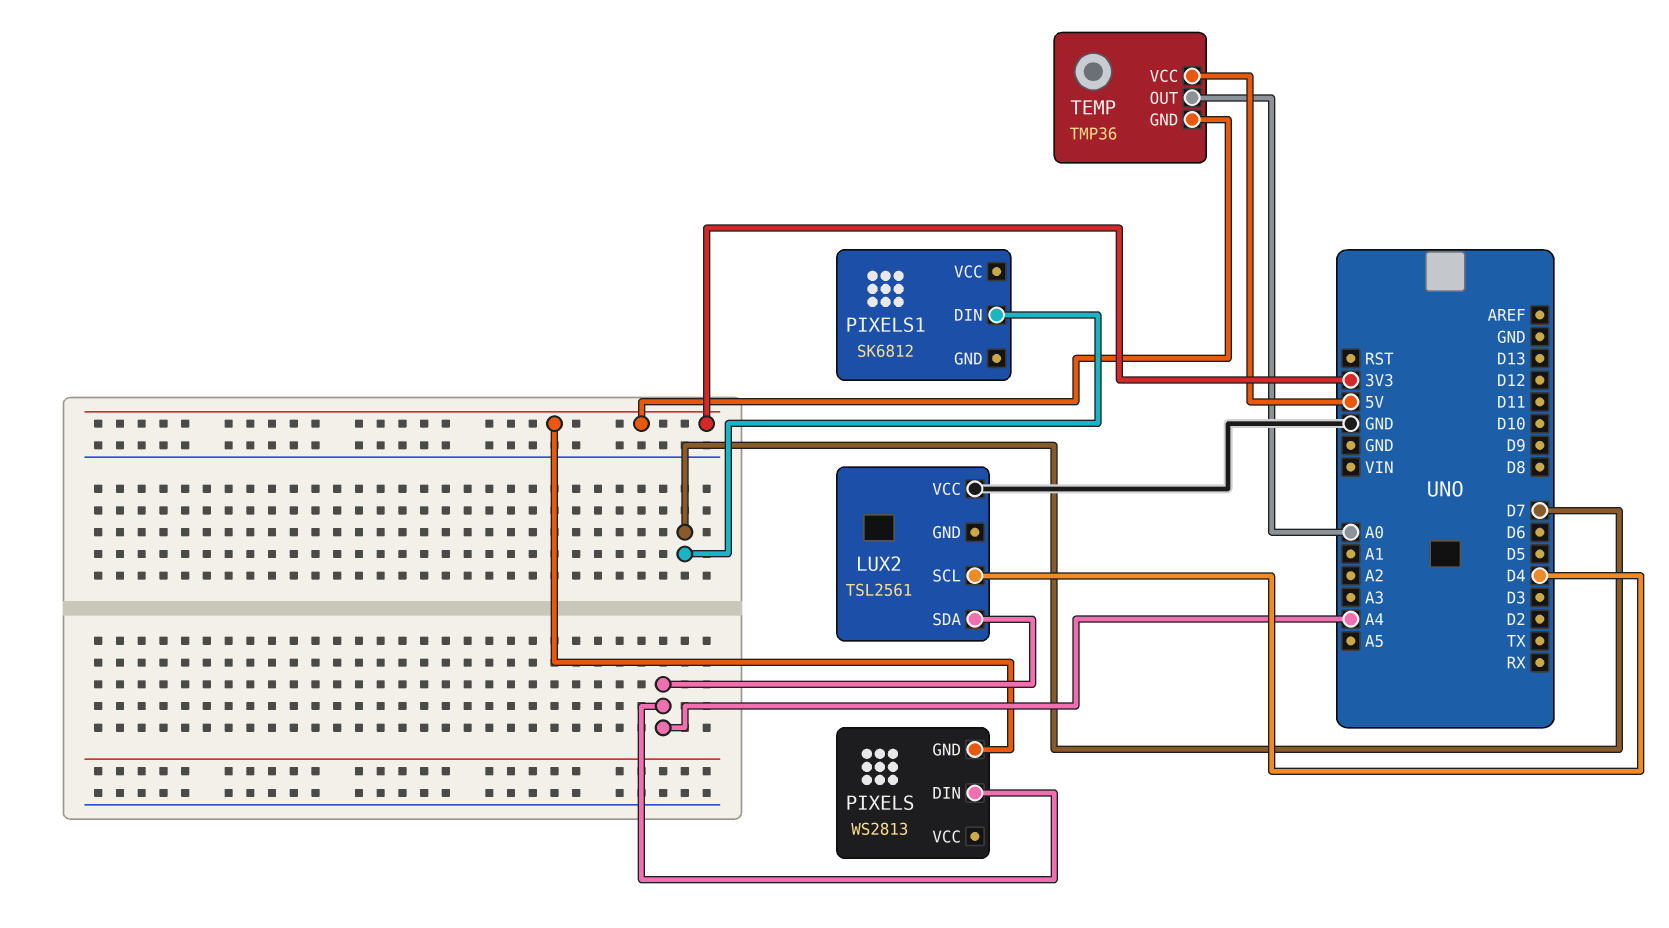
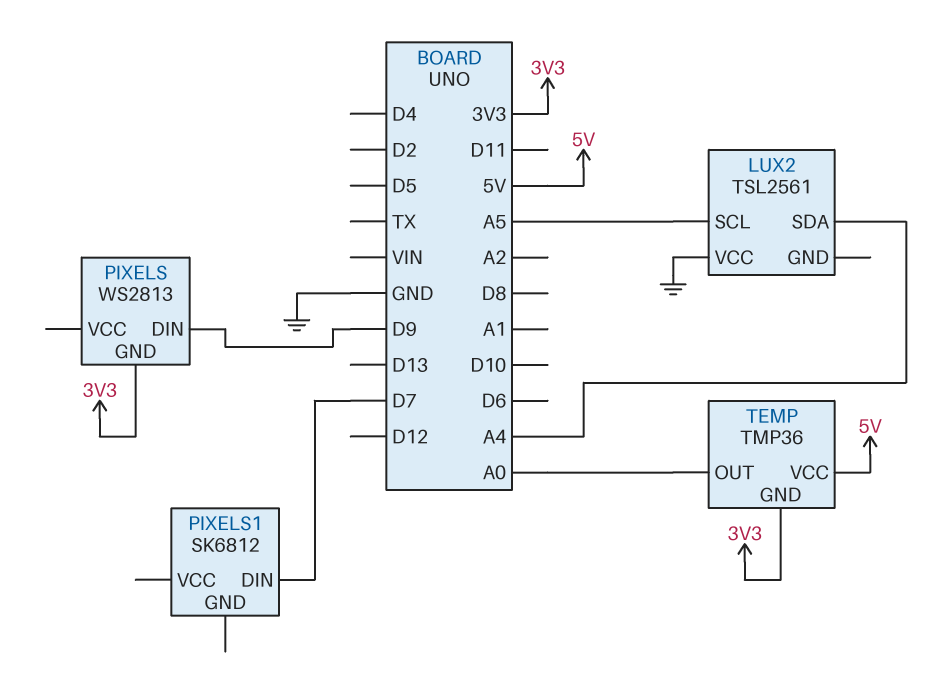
LUX2 pin SCL: D4 -> A5
PIXELS pin DIN: A4 -> D9

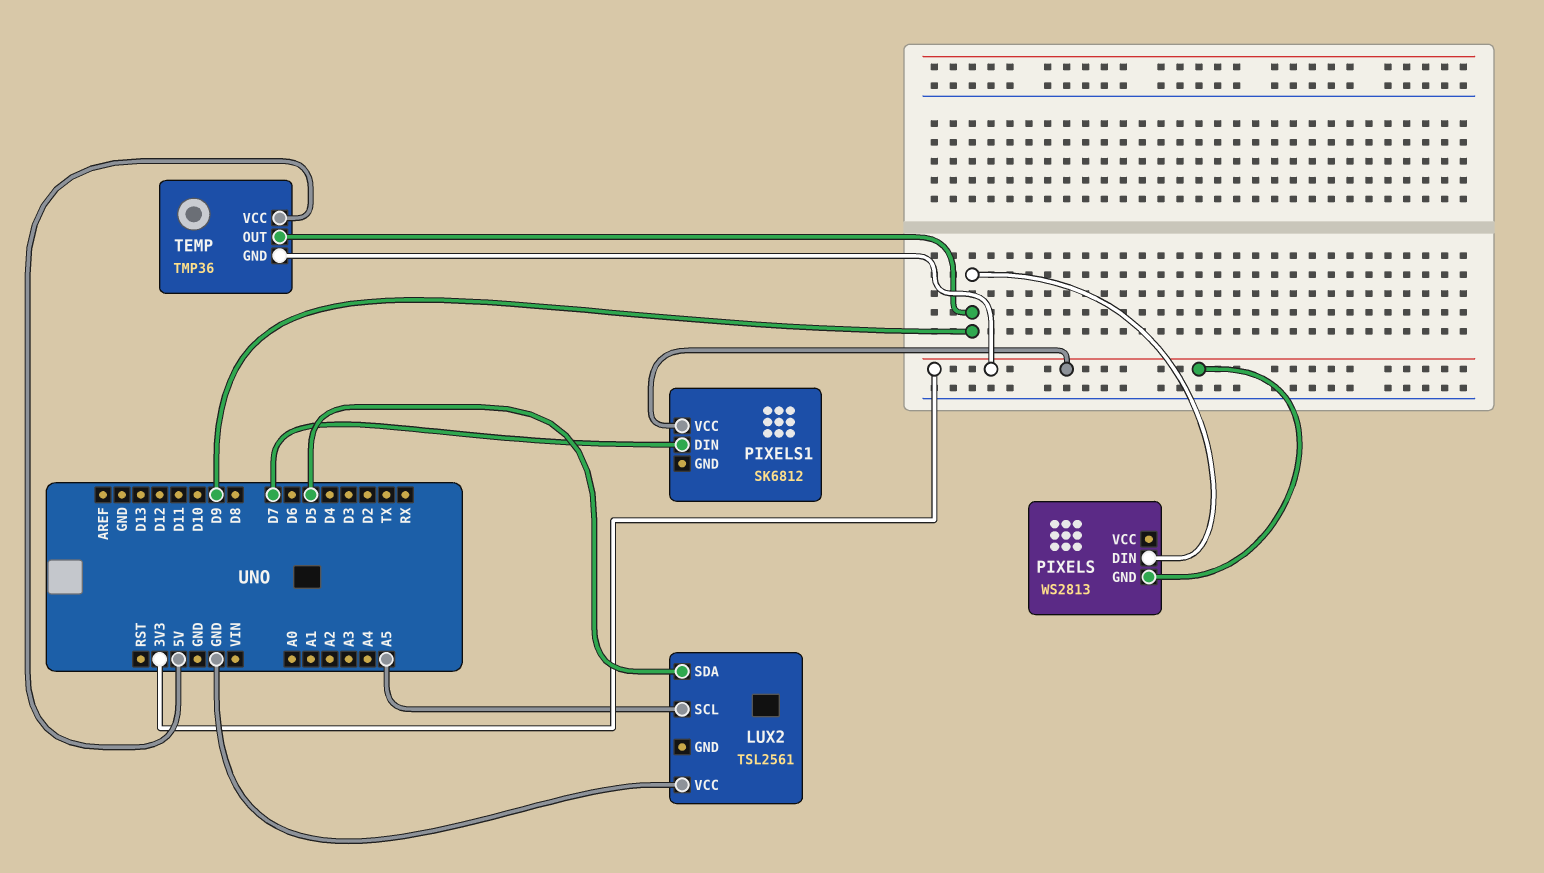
LUX2 pin SDA: A4 -> D5
PIXELS1 pin VCC: none -> 3V3
TEMP pin OUT: A0 -> D9

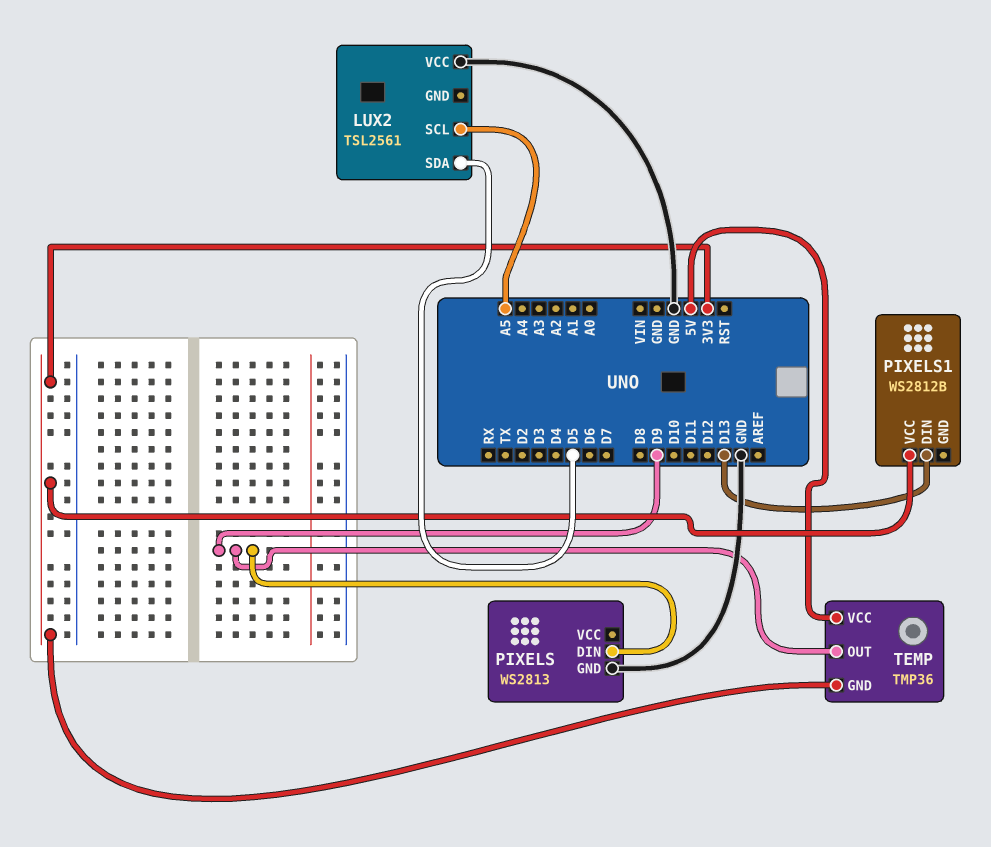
PIXELS pin GND: 3V3 -> GND
PIXELS1: SK6812 -> WS2812B
PIXELS1 pin DIN: D7 -> D13

